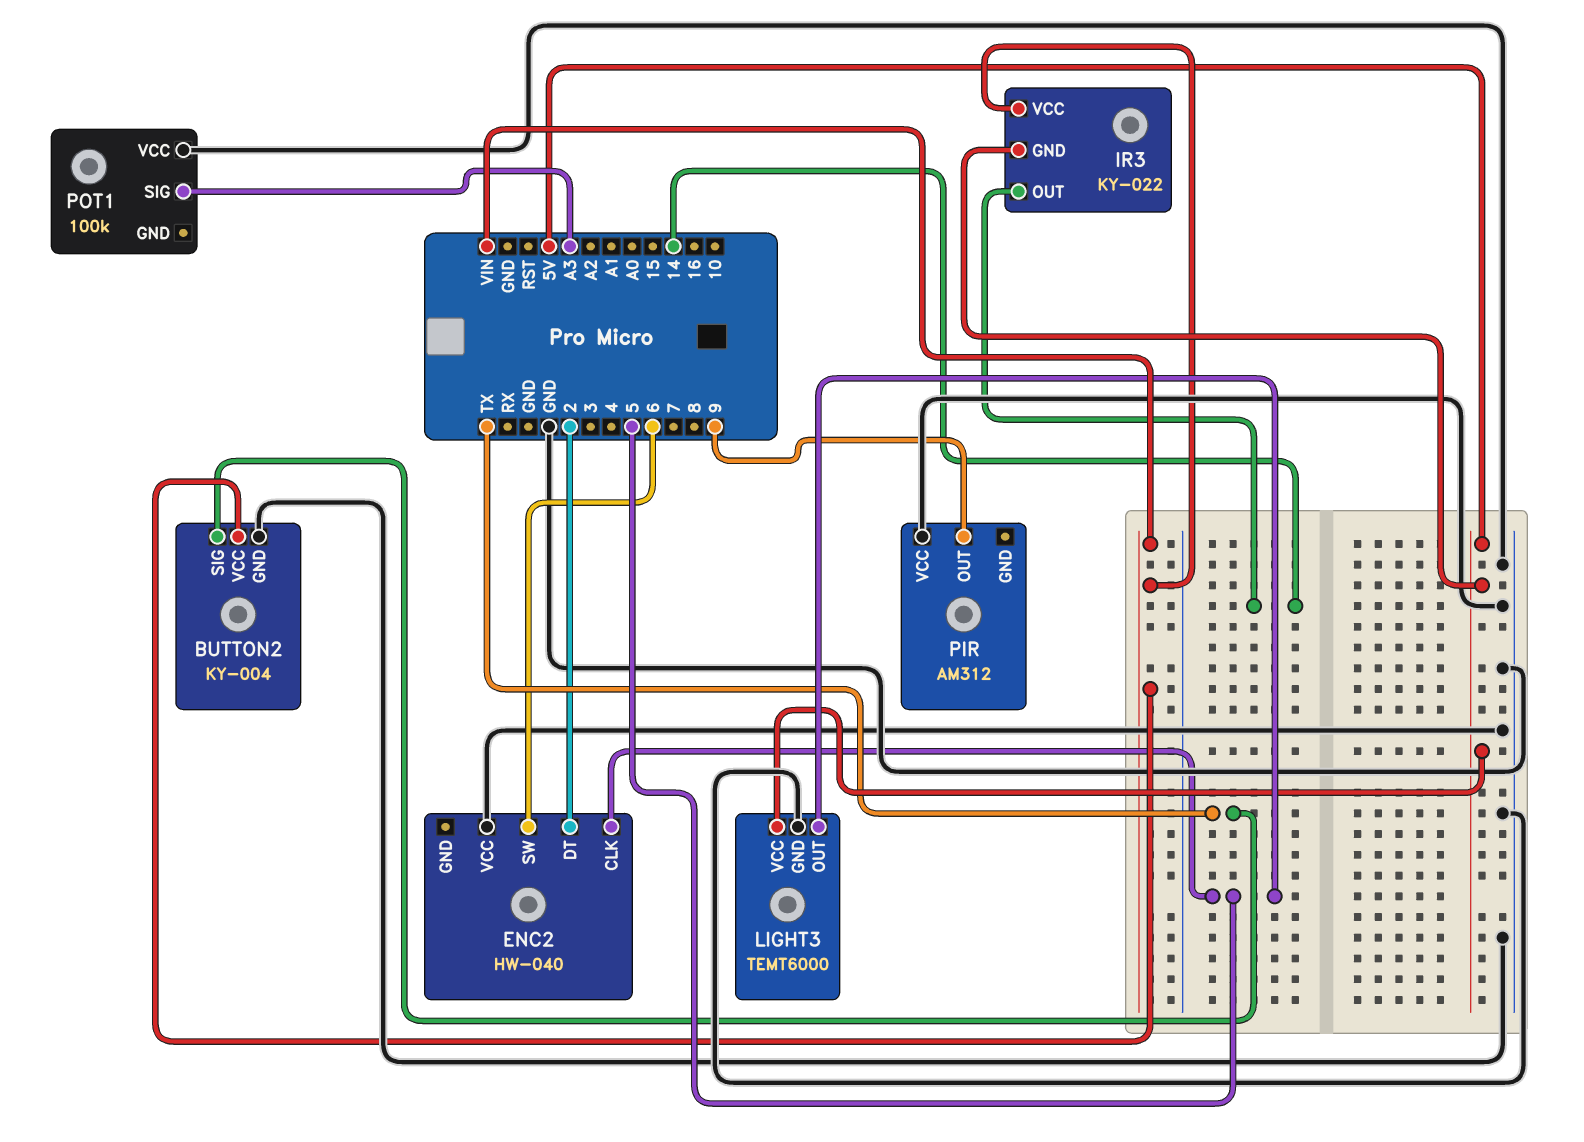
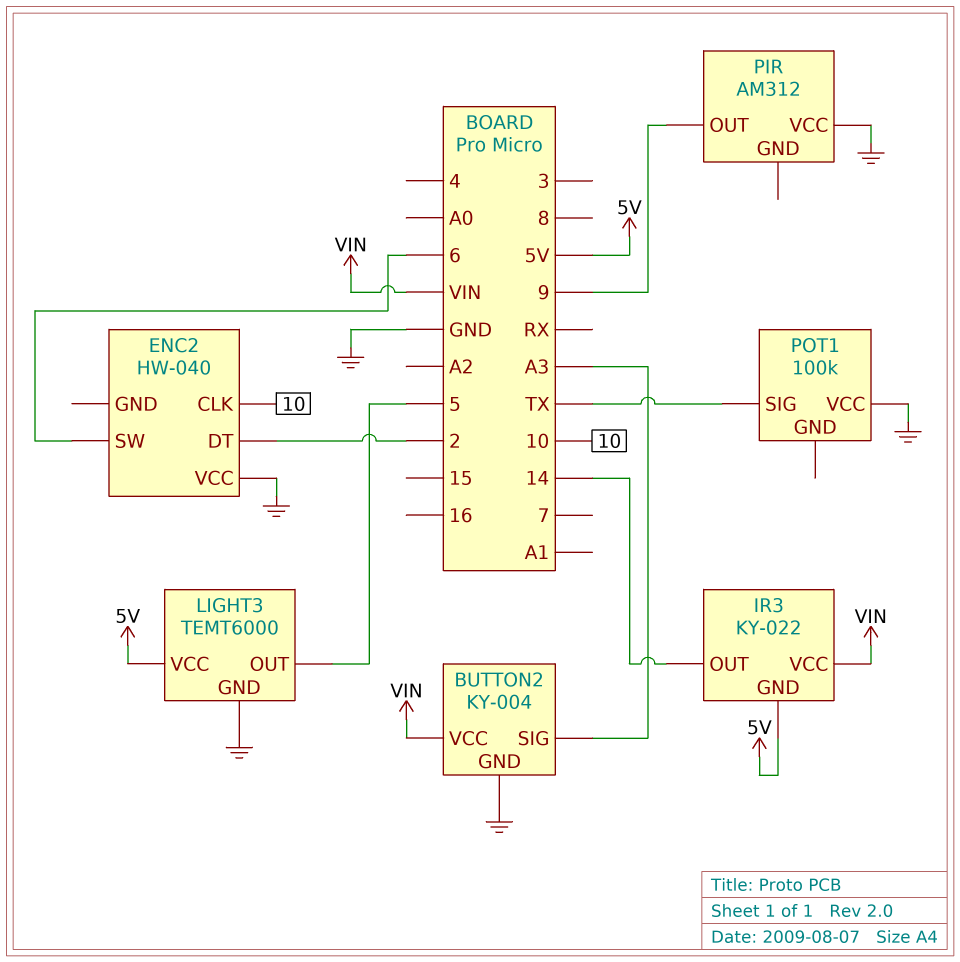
BUTTON2 pin SIG: TX -> A3
ENC2 pin CLK: 5 -> 10
POT1 pin SIG: A3 -> TX

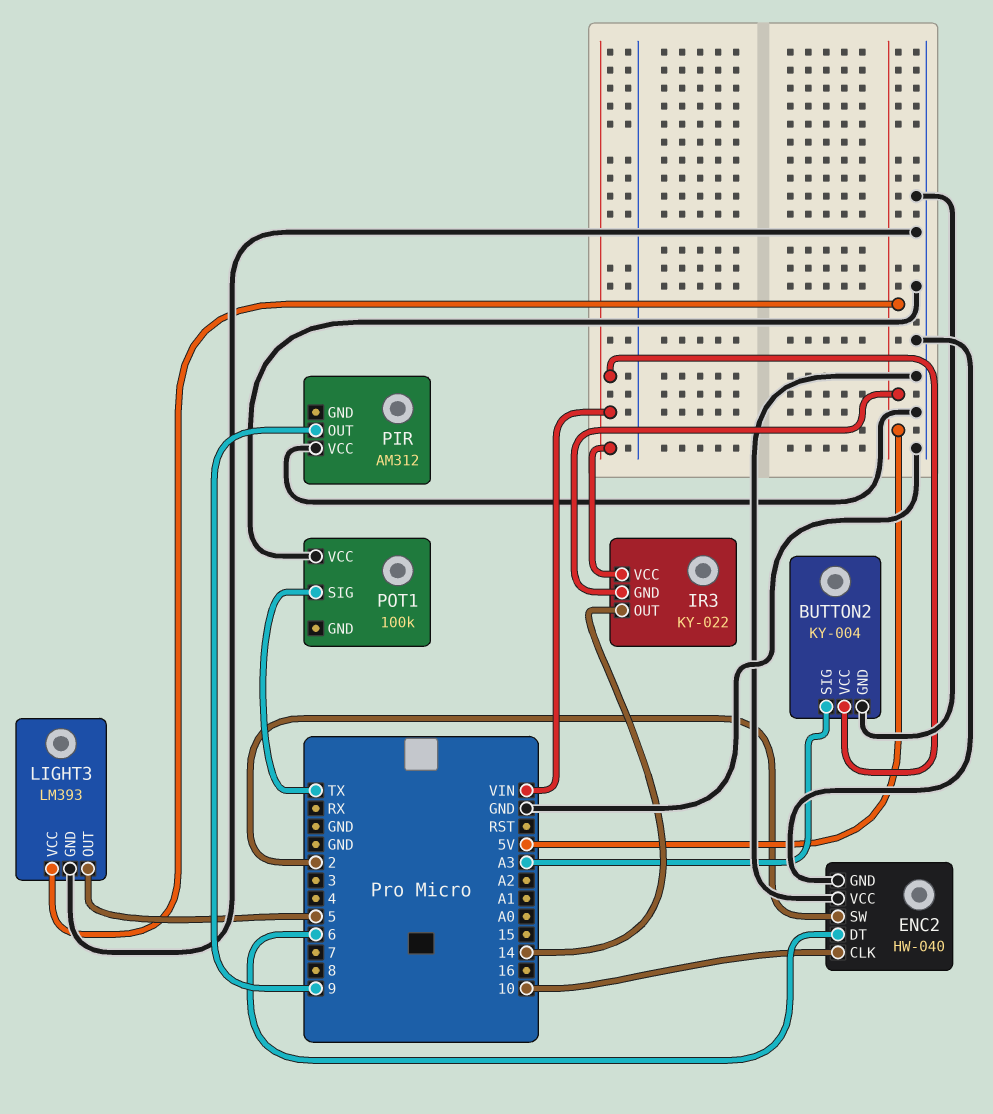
ENC2 pin DT: 2 -> 6
ENC2 pin GND: none -> GND
ENC2 pin SW: 6 -> 2
LIGHT3: TEMT6000 -> LM393

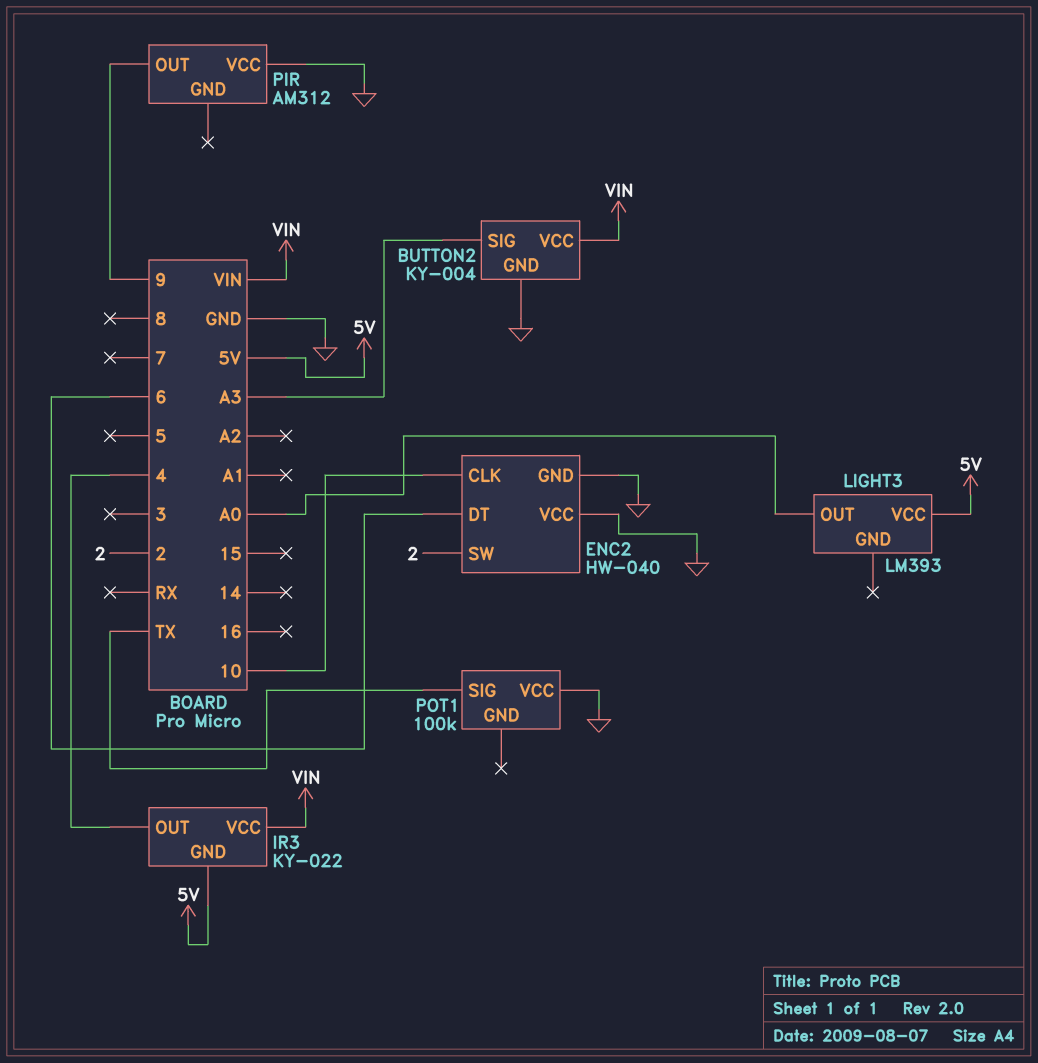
IR3 pin OUT: 14 -> 4
LIGHT3 pin GND: GND -> none
LIGHT3 pin OUT: 5 -> A0

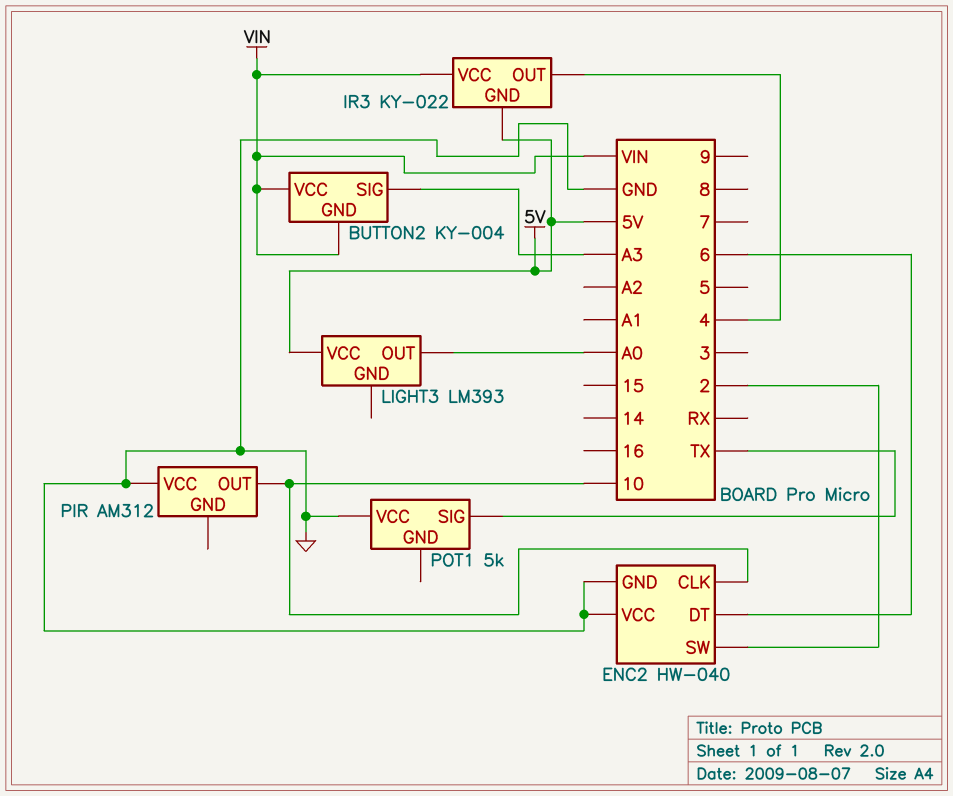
BUTTON2 pin GND: GND -> VIN
PIR pin OUT: 9 -> 10
POT1: 100k -> 5k

